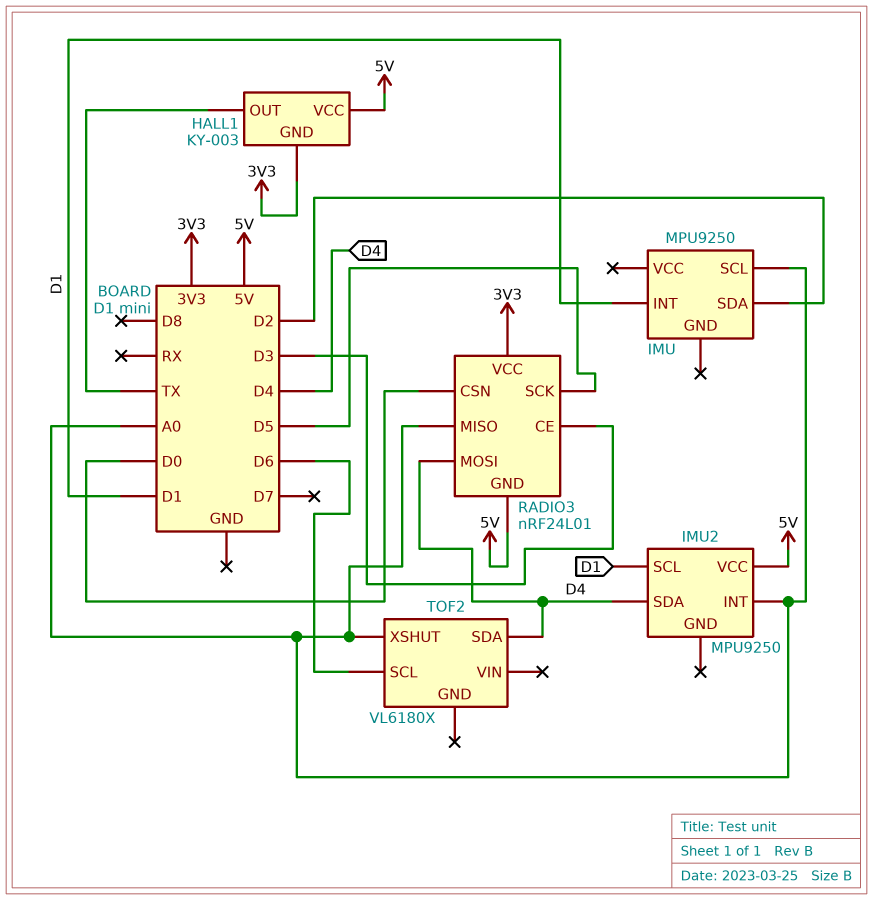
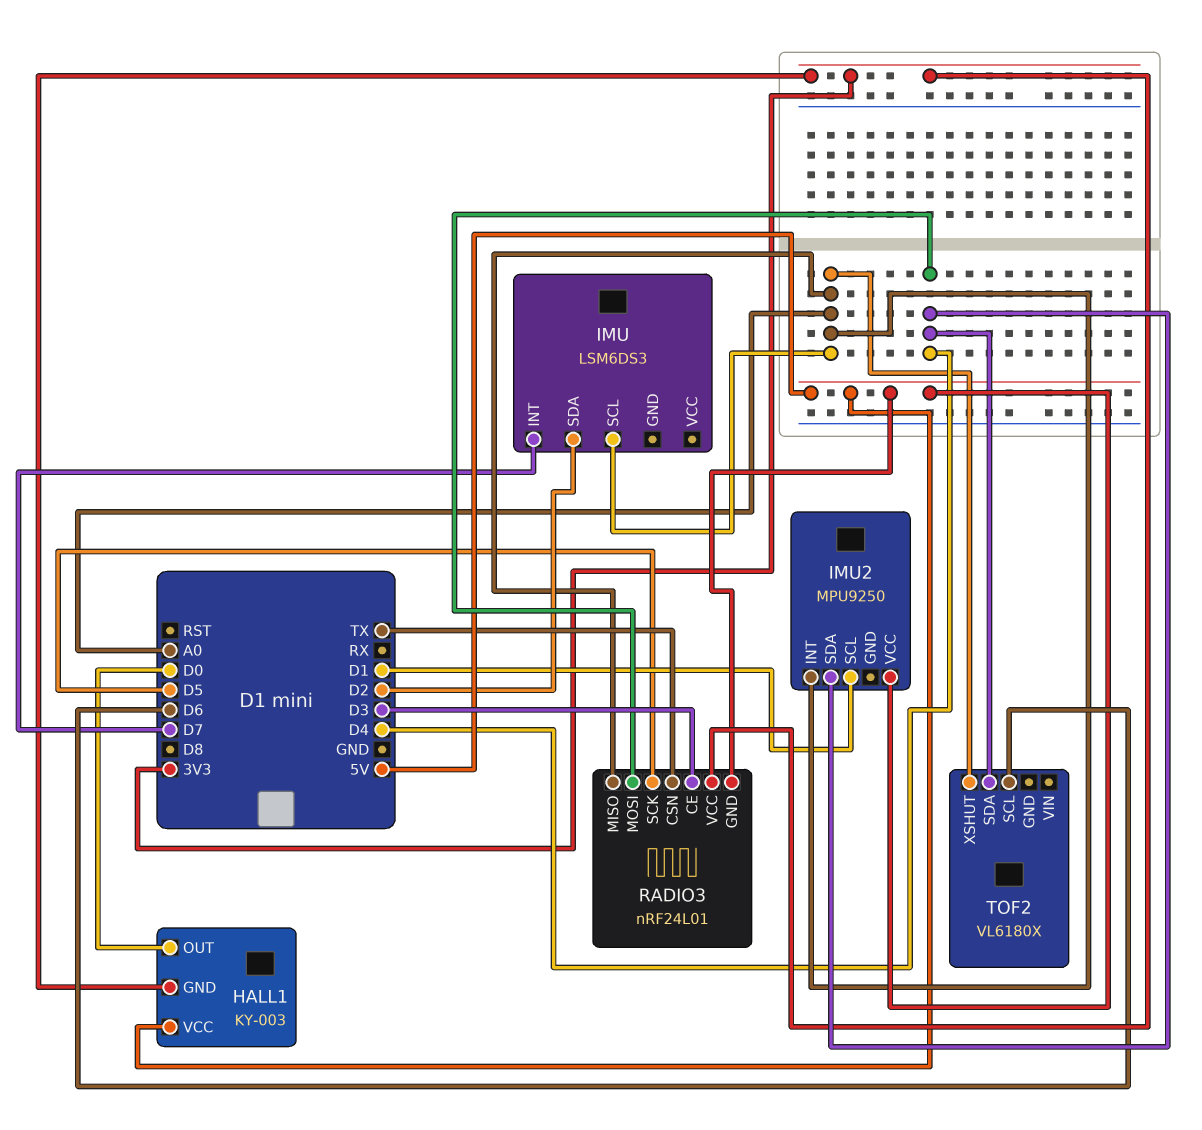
HALL1 pin OUT: TX -> D0
IMU: MPU9250 -> LSM6DS3
IMU pin INT: D1 -> D7
RADIO3 pin CSN: D0 -> TX

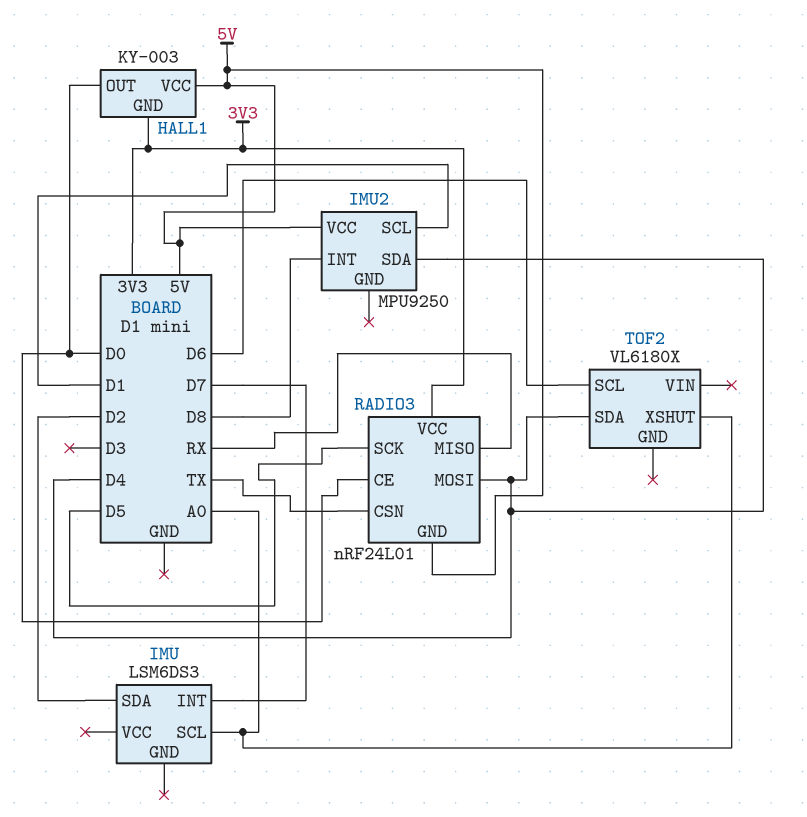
IMU2 pin INT: A0 -> D8
RADIO3 pin CE: D3 -> D0
RADIO3 pin MISO: A0 -> RX

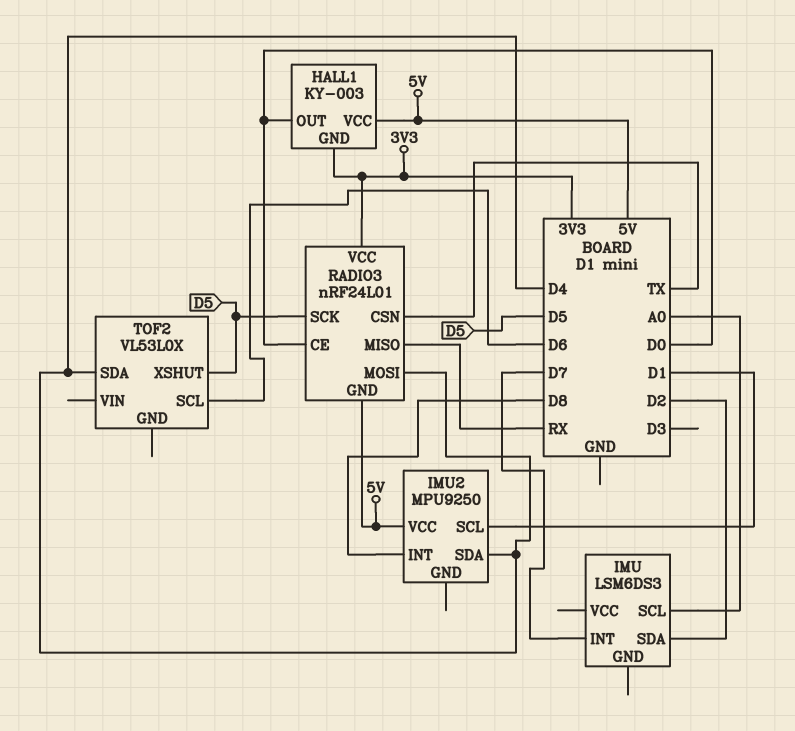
TOF2: VL6180X -> VL53L0X
TOF2 pin XSHUT: A0 -> D5

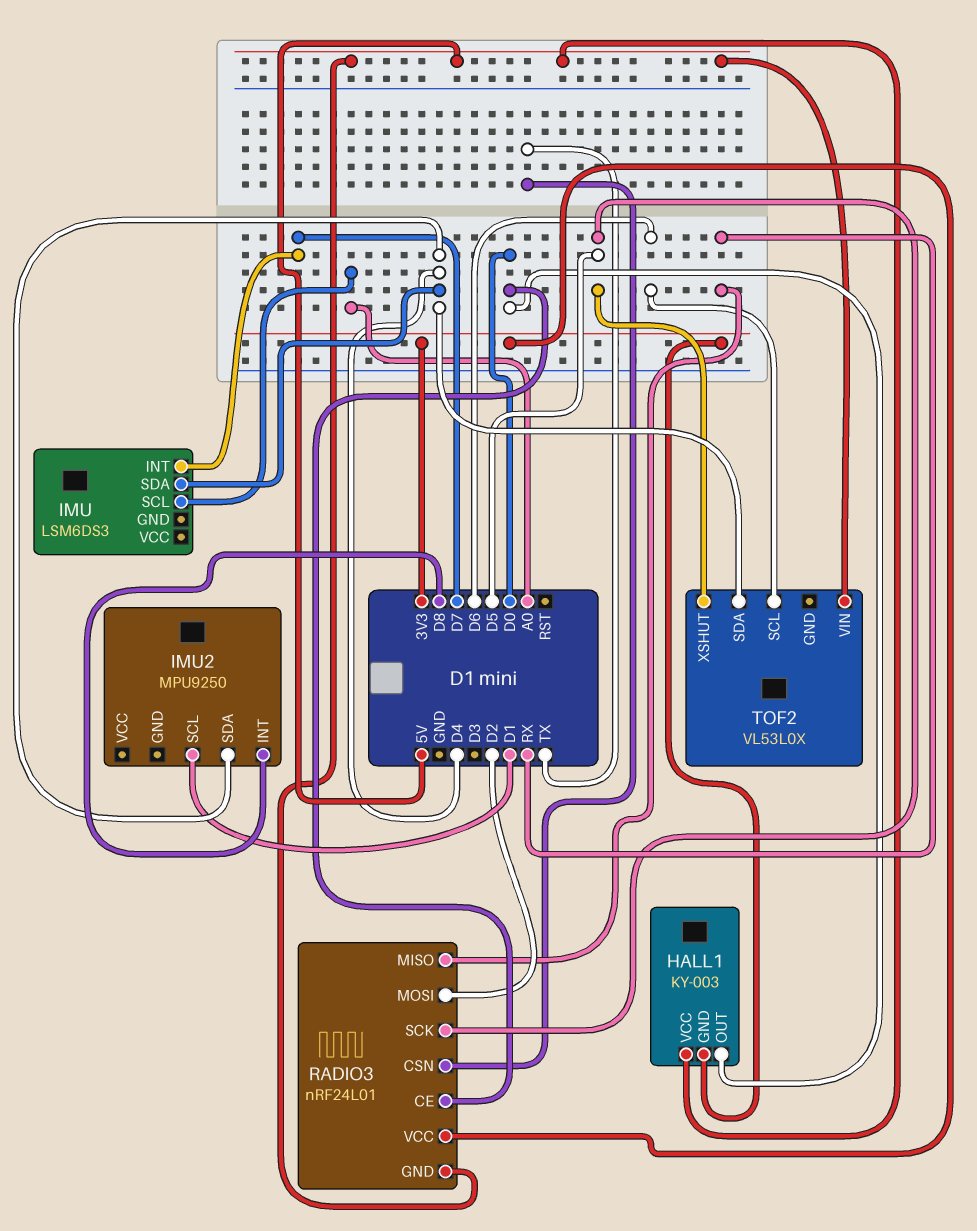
IMU pin SDA: D2 -> D4
IMU2 pin VCC: 5V -> none
RADIO3 pin MOSI: D4 -> D2
TOF2 pin VIN: none -> 5V

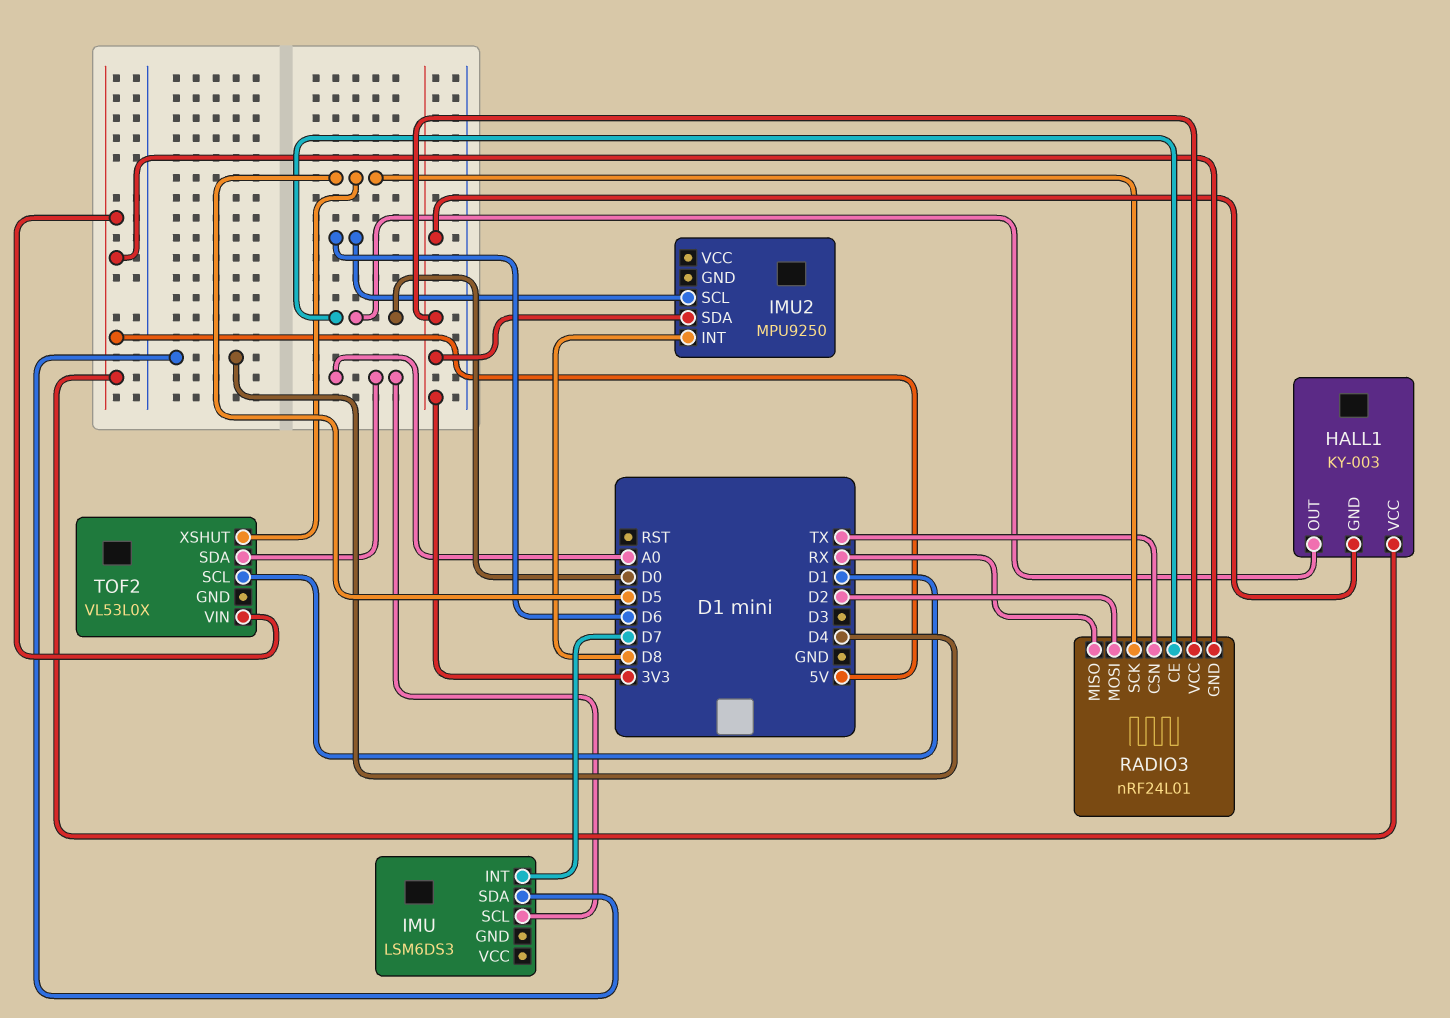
IMU2 pin SCL: D1 -> D6
IMU2 pin SDA: D4 -> 3V3
TOF2 pin SCL: D6 -> D1
TOF2 pin SDA: D4 -> A0

